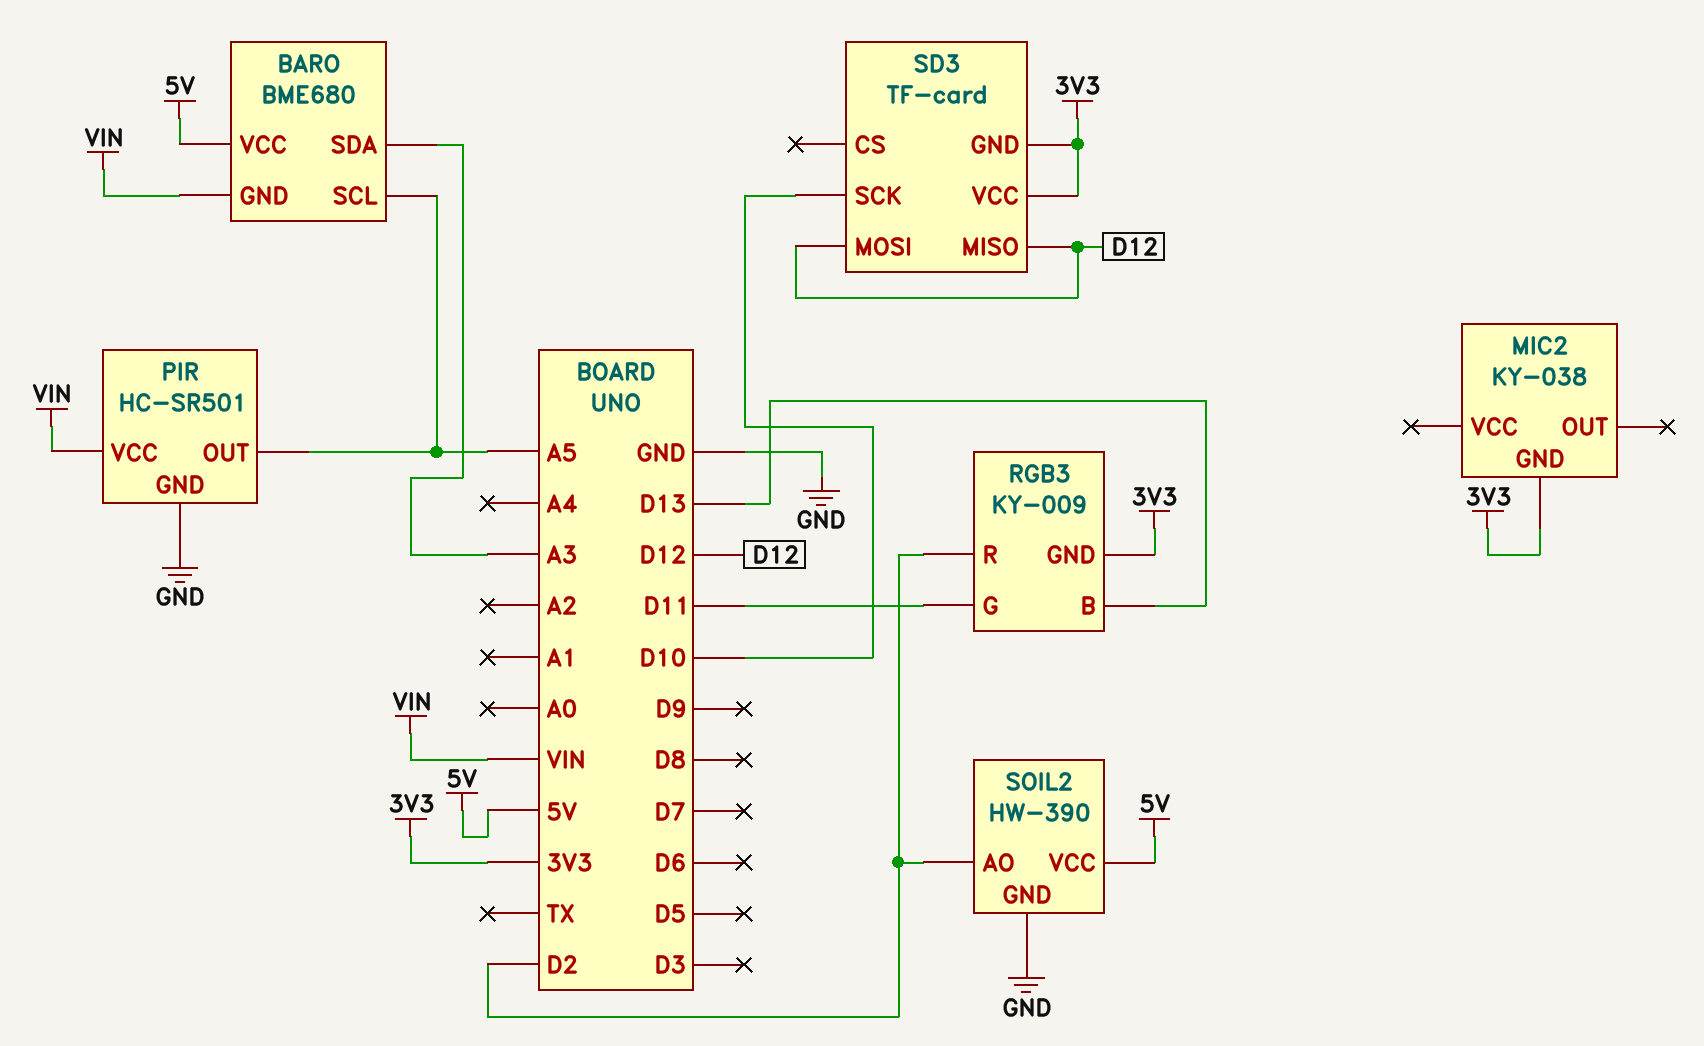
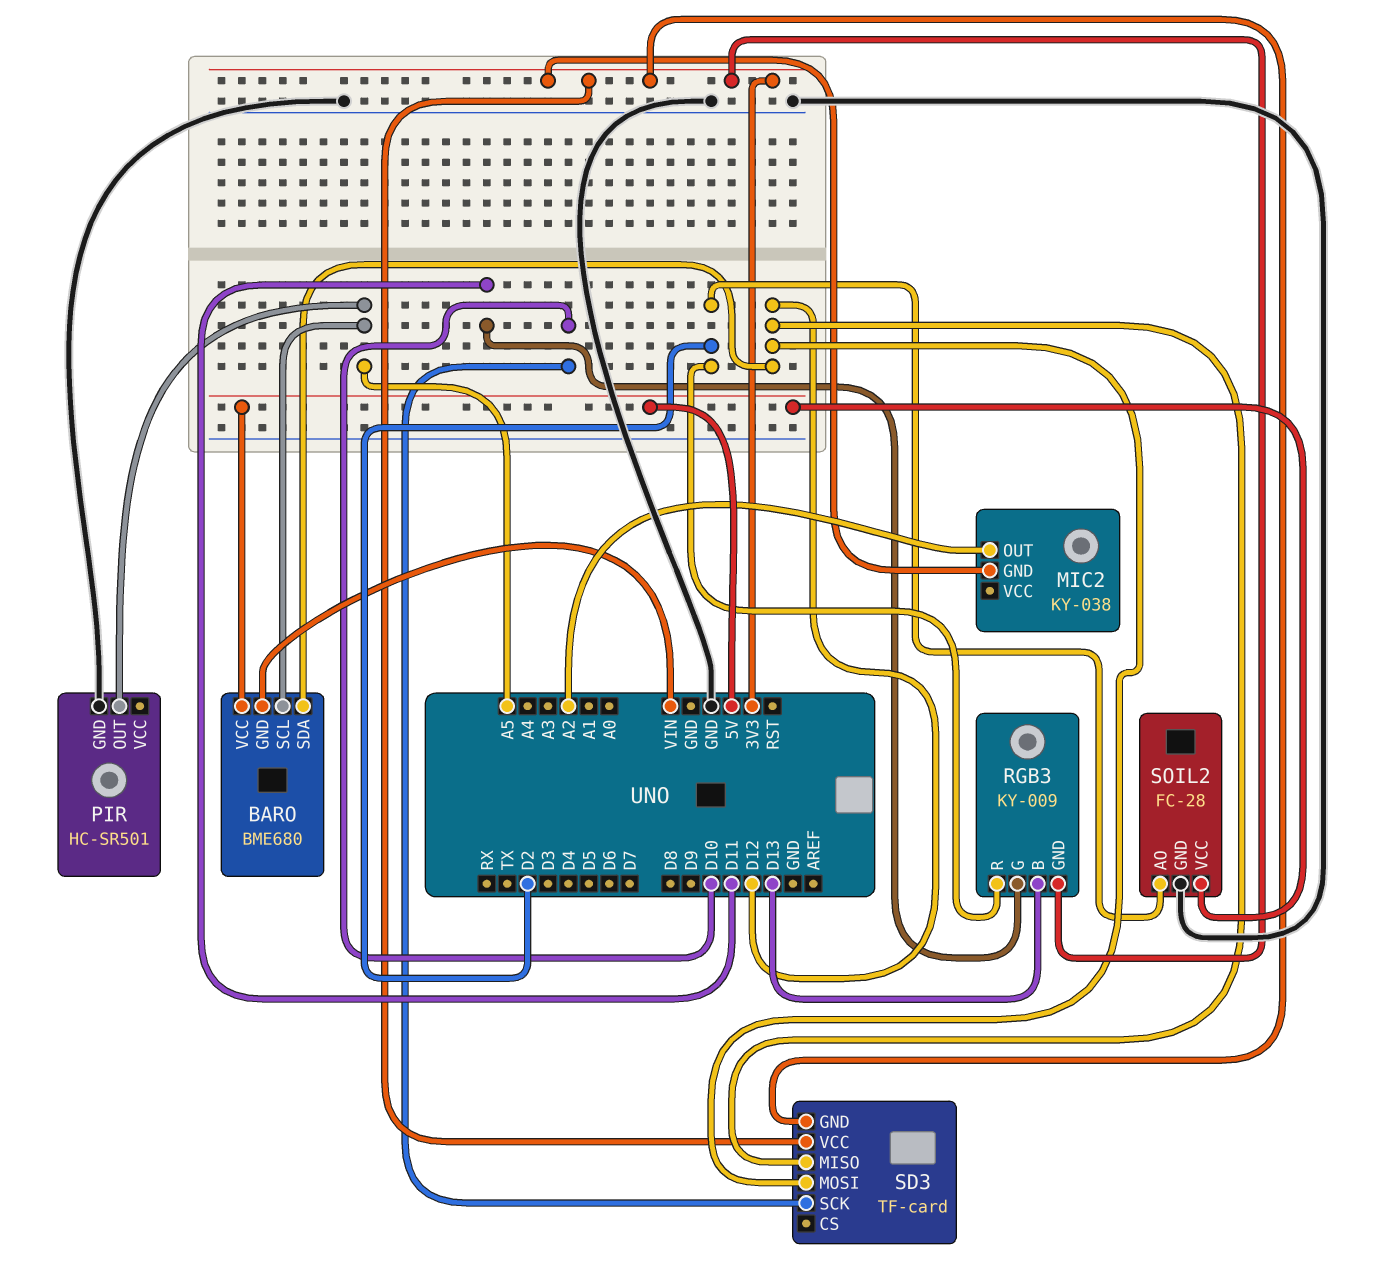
BARO pin SDA: A3 -> D12
MIC2 pin OUT: none -> A2
PIR pin VCC: VIN -> none
SOIL2: HW-390 -> FC-28

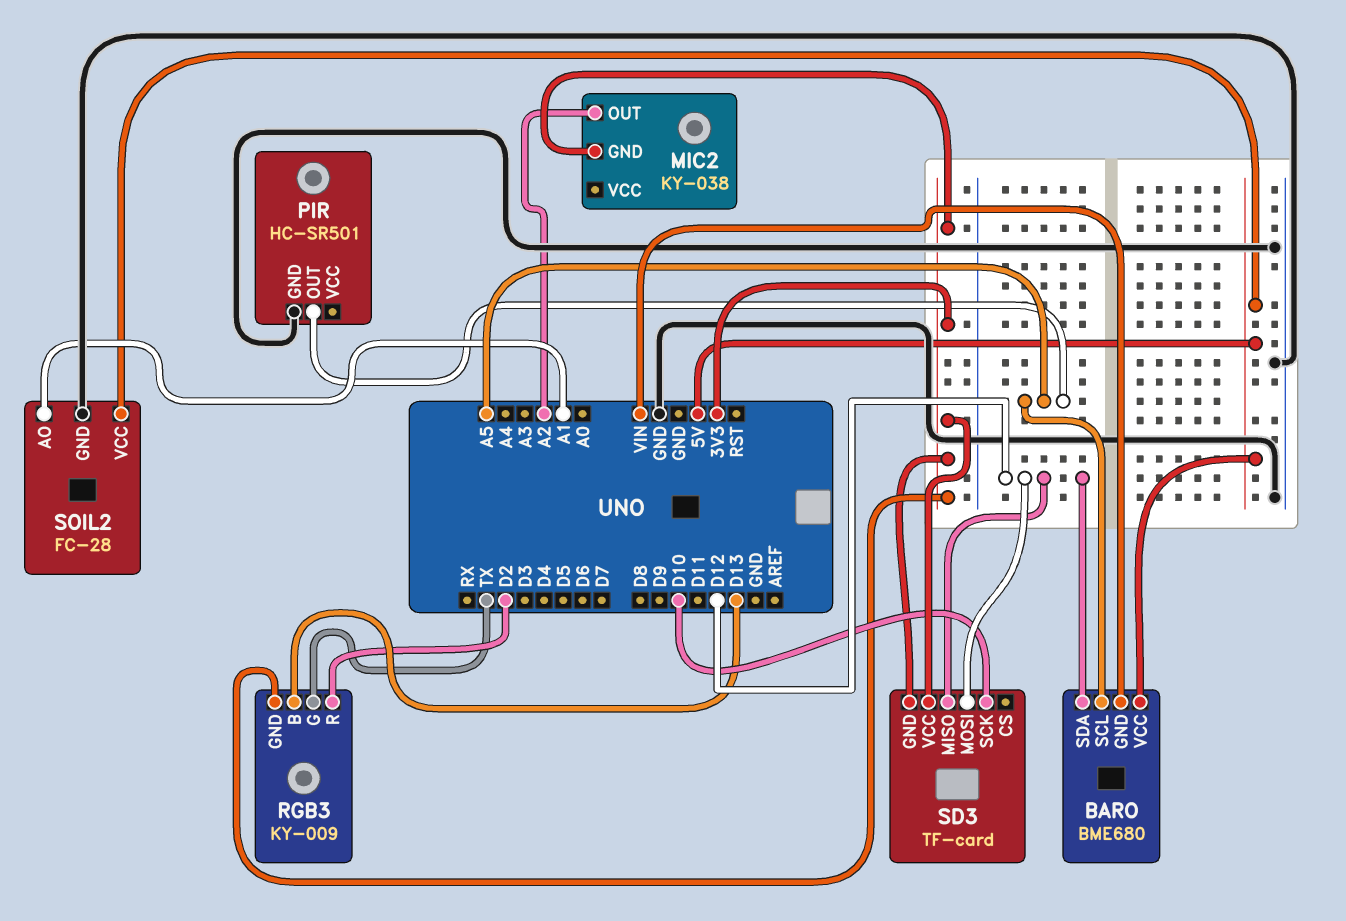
RGB3 pin G: D11 -> TX
SOIL2 pin AO: D2 -> A1

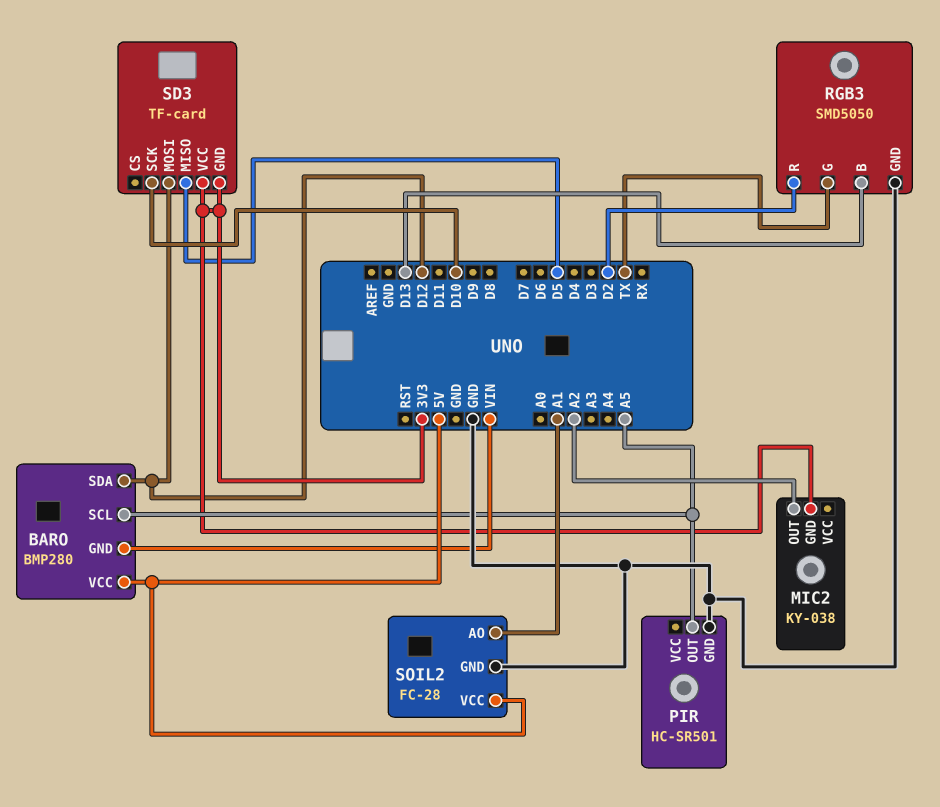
BARO: BME680 -> BMP280
RGB3: KY-009 -> SMD5050
RGB3 pin GND: 3V3 -> GND
SD3 pin MISO: D12 -> D5

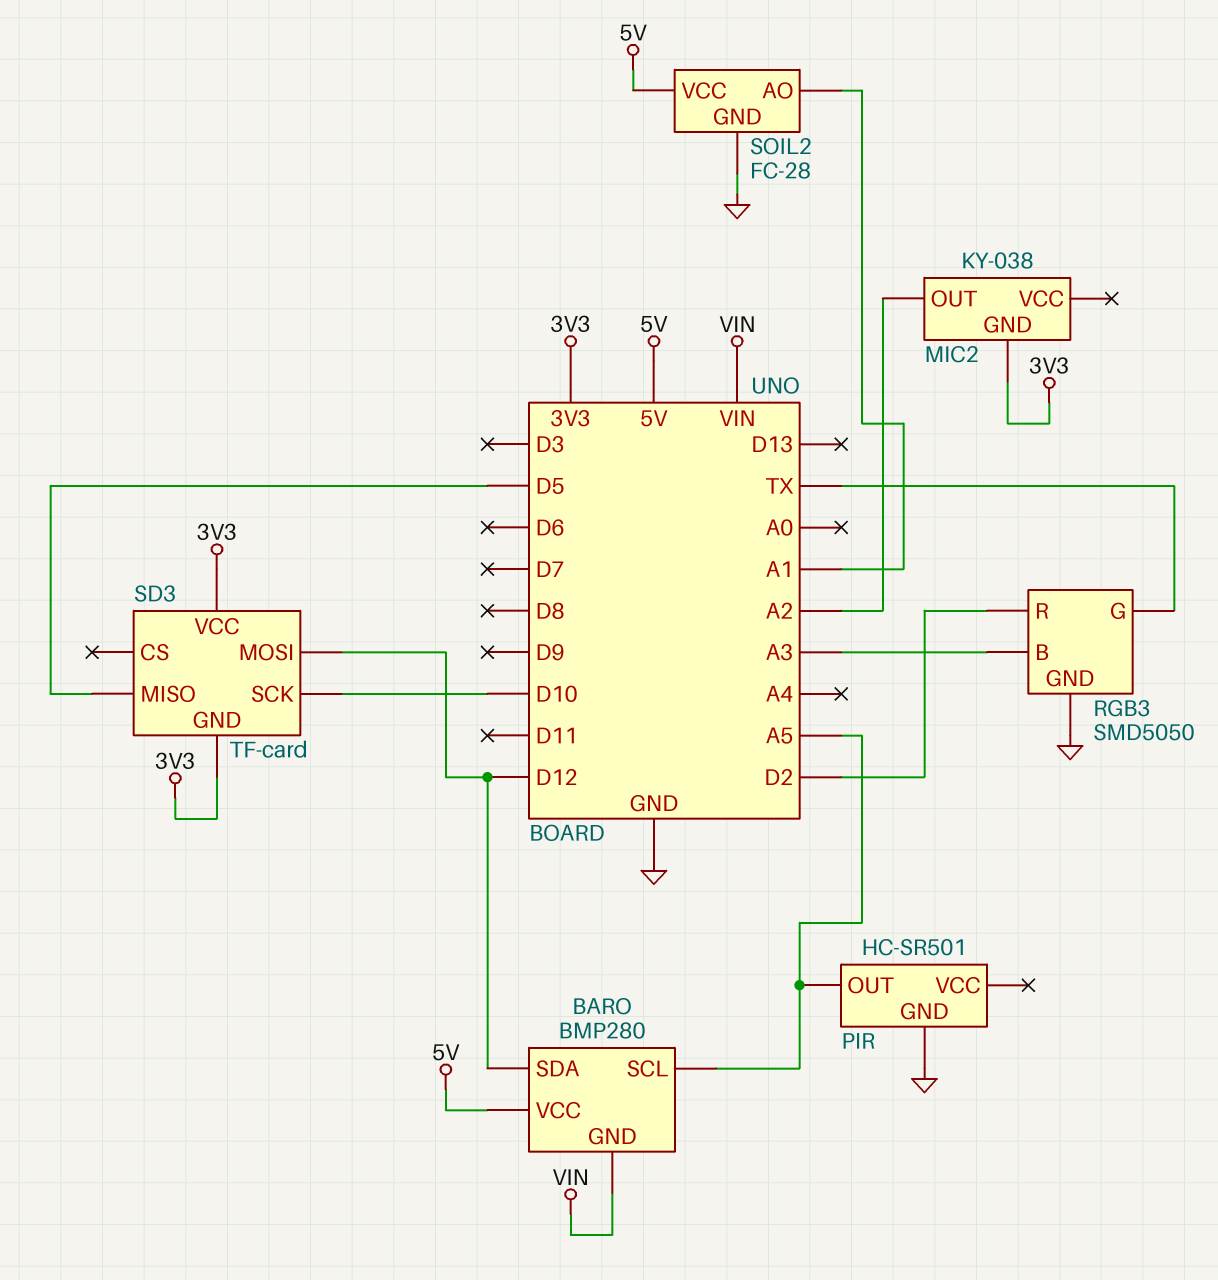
RGB3 pin B: D13 -> A3

